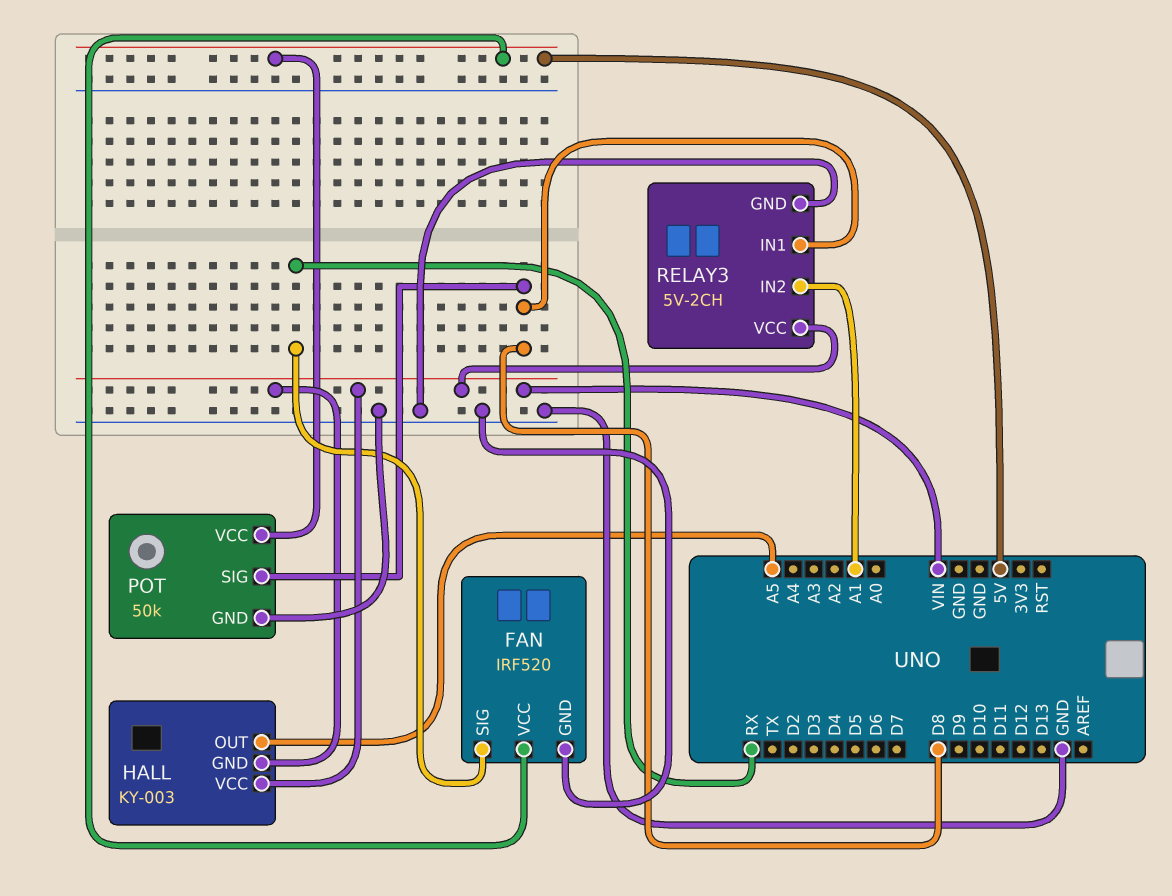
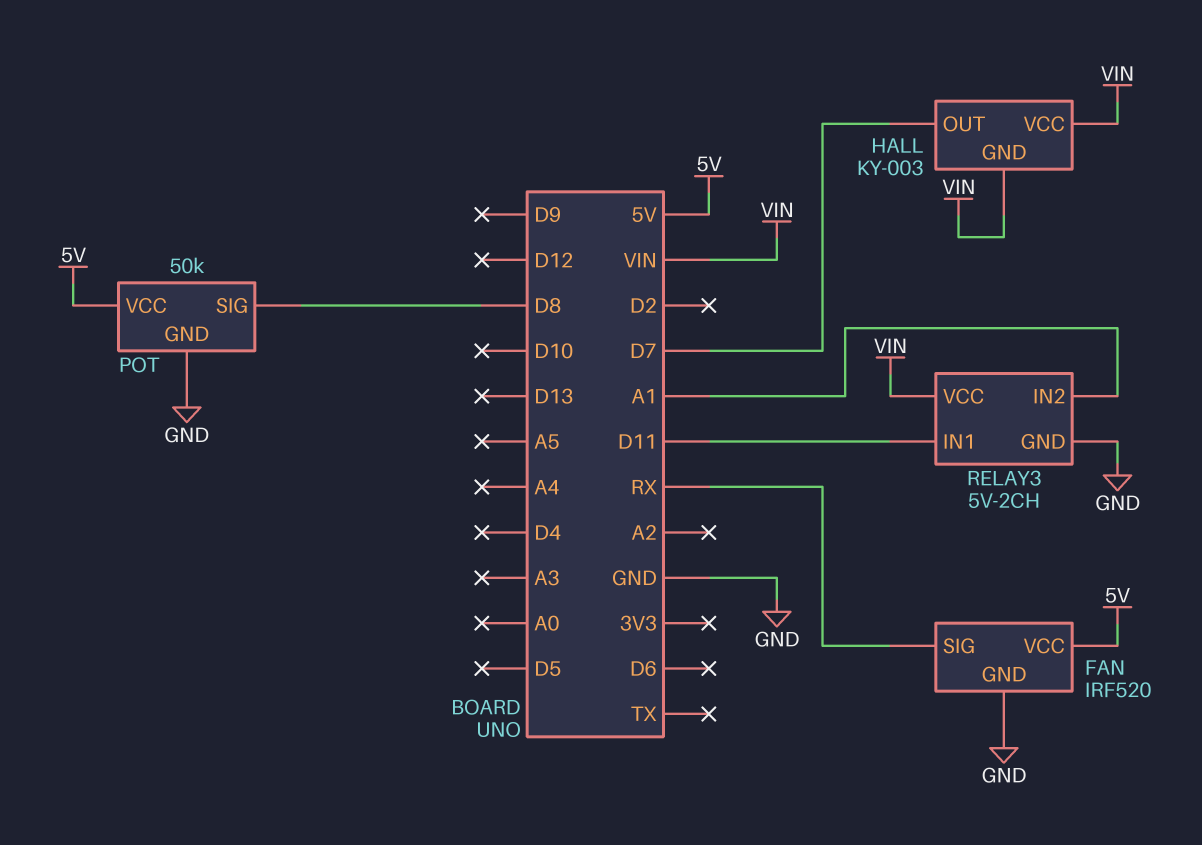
HALL pin OUT: A5 -> D7
RELAY3 pin IN1: D8 -> D11

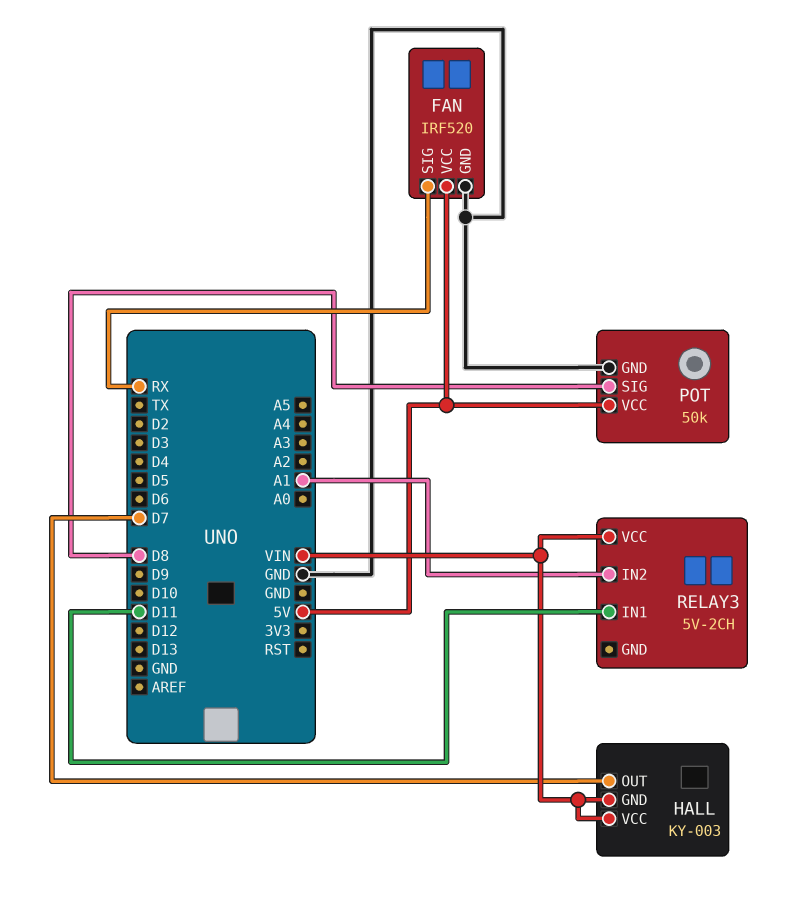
RELAY3 pin GND: GND -> none

